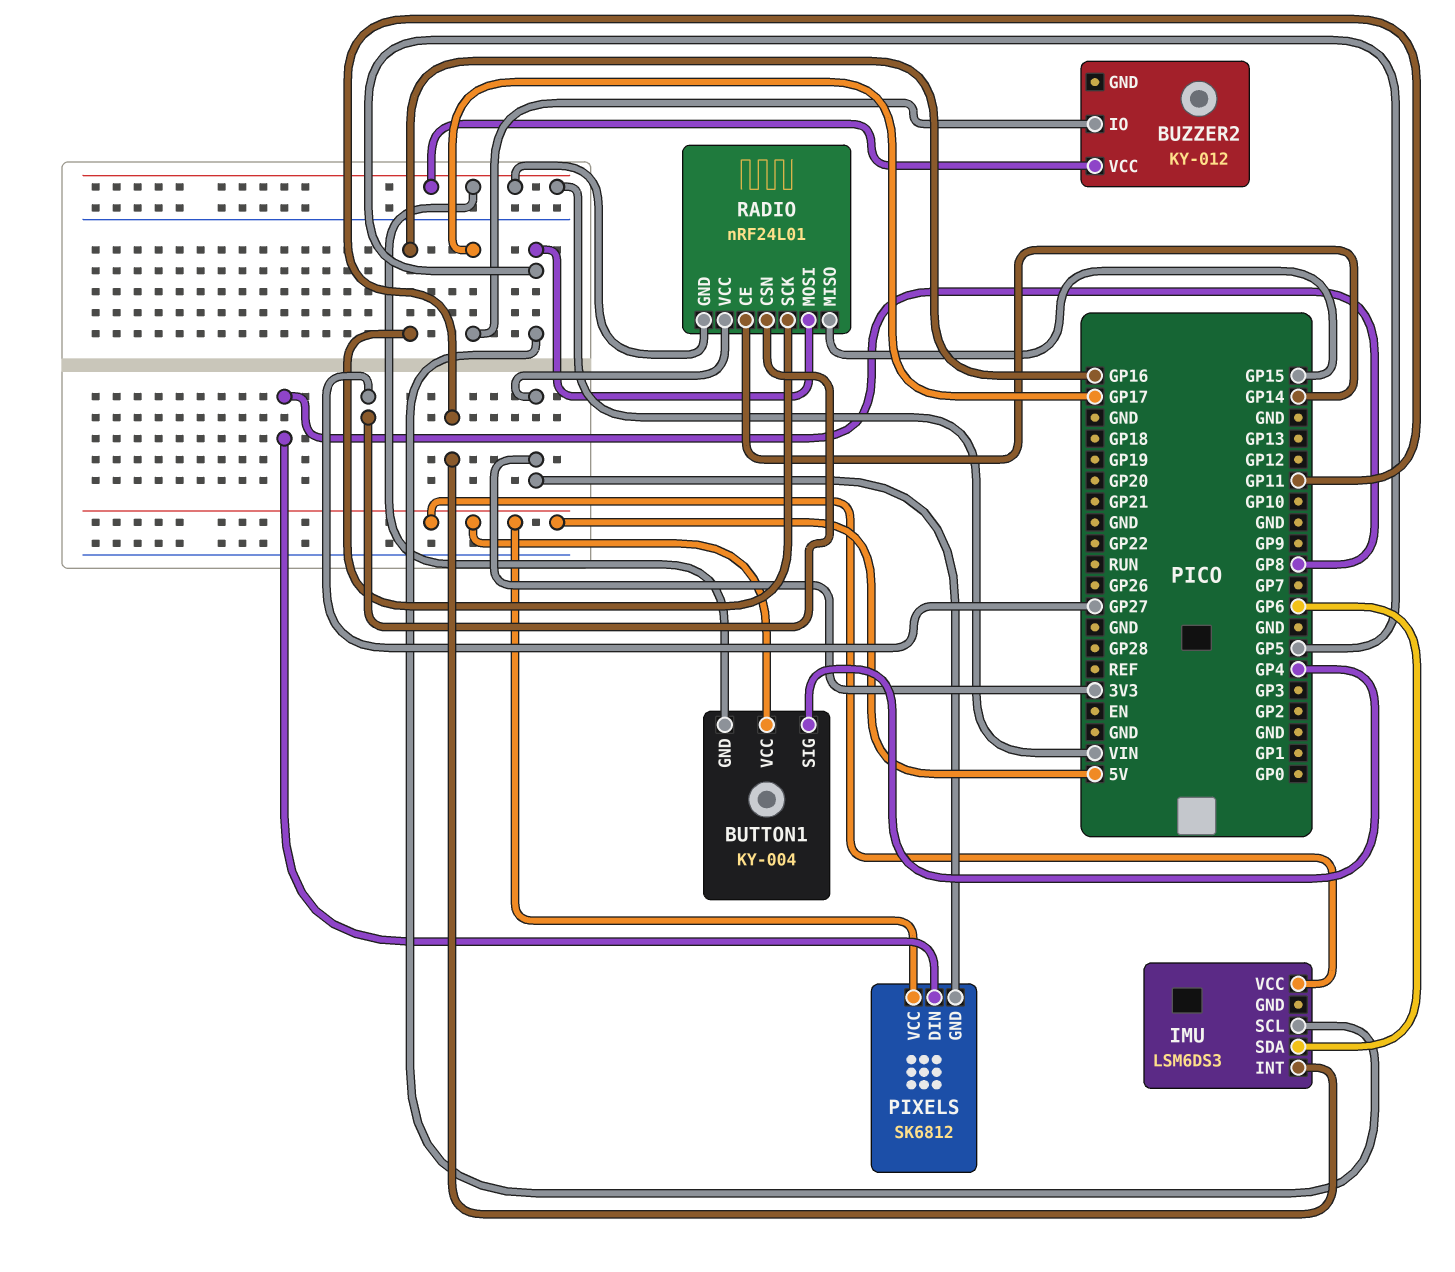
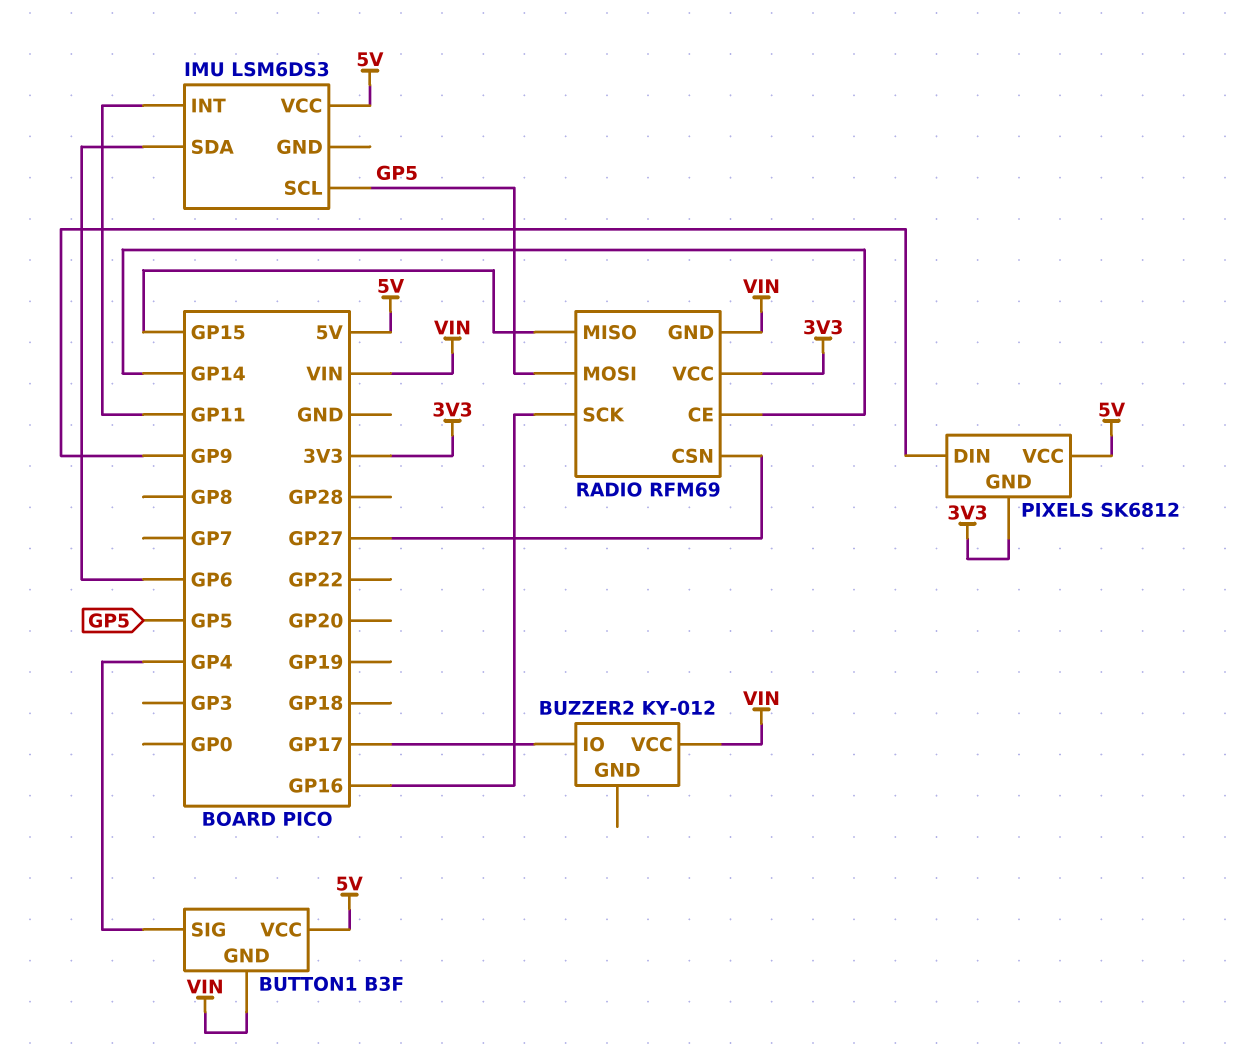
BUTTON1: KY-004 -> B3F
PIXELS pin DIN: GP8 -> GP9
RADIO: nRF24L01 -> RFM69

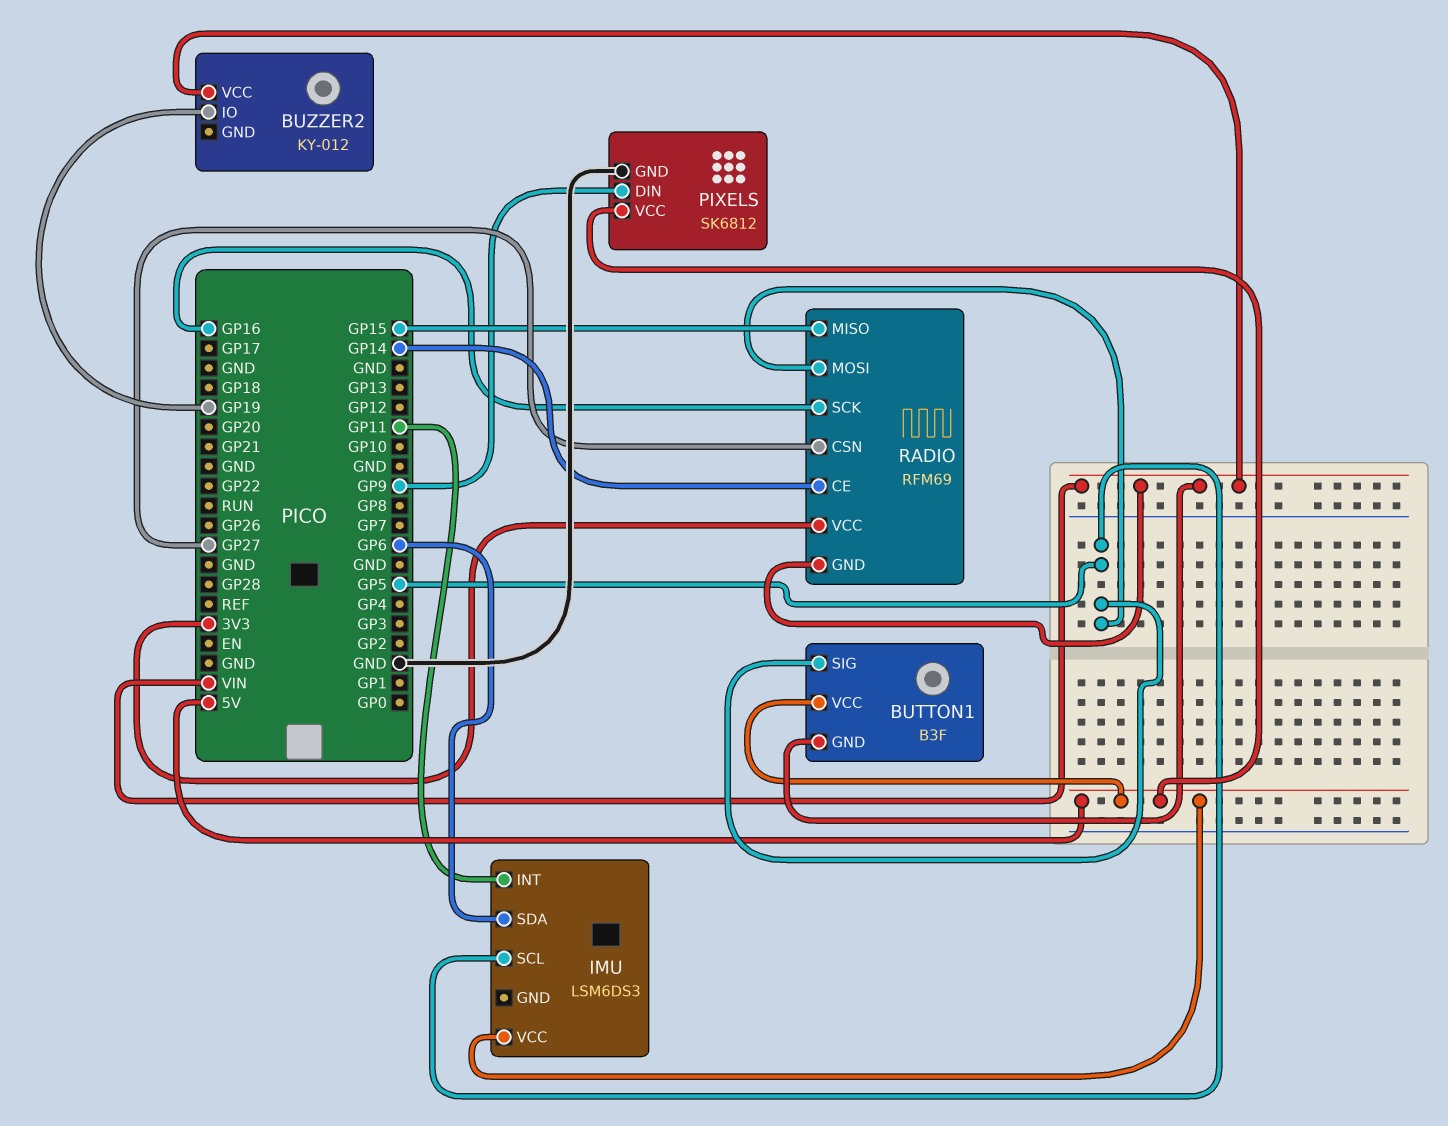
BUTTON1 pin SIG: GP4 -> GP5
BUZZER2 pin IO: GP17 -> GP19
PIXELS pin GND: 3V3 -> GND

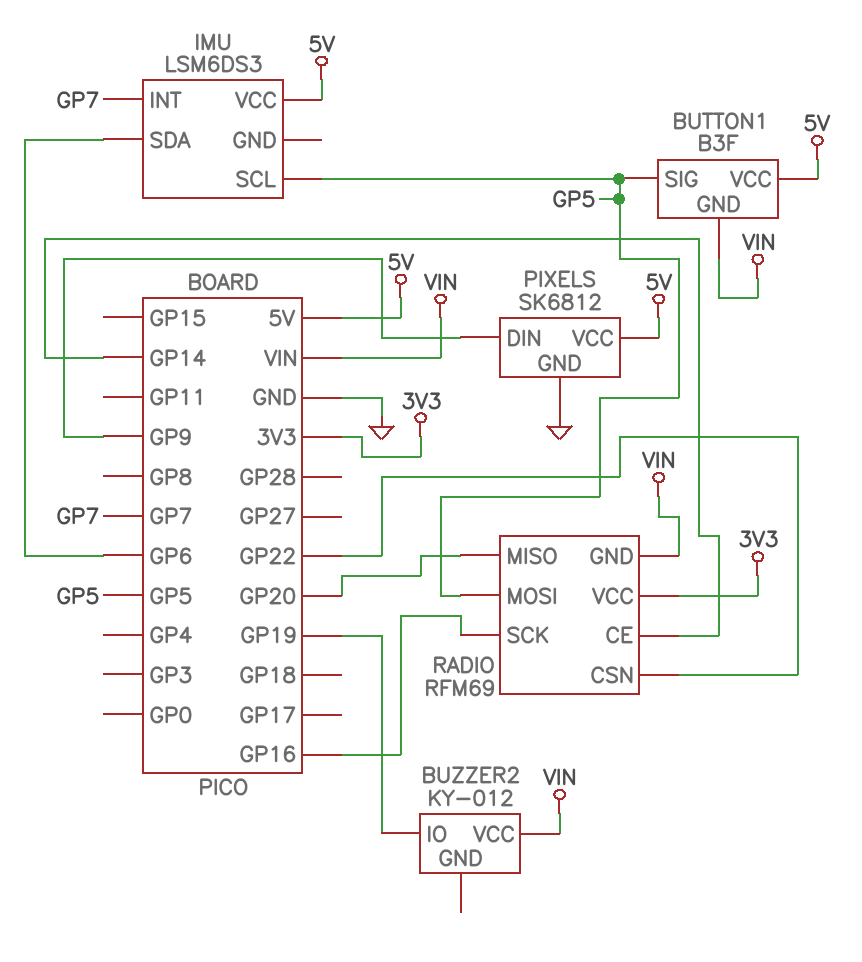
IMU pin INT: GP11 -> GP7
RADIO pin CSN: GP27 -> GP22
RADIO pin MISO: GP15 -> GP20

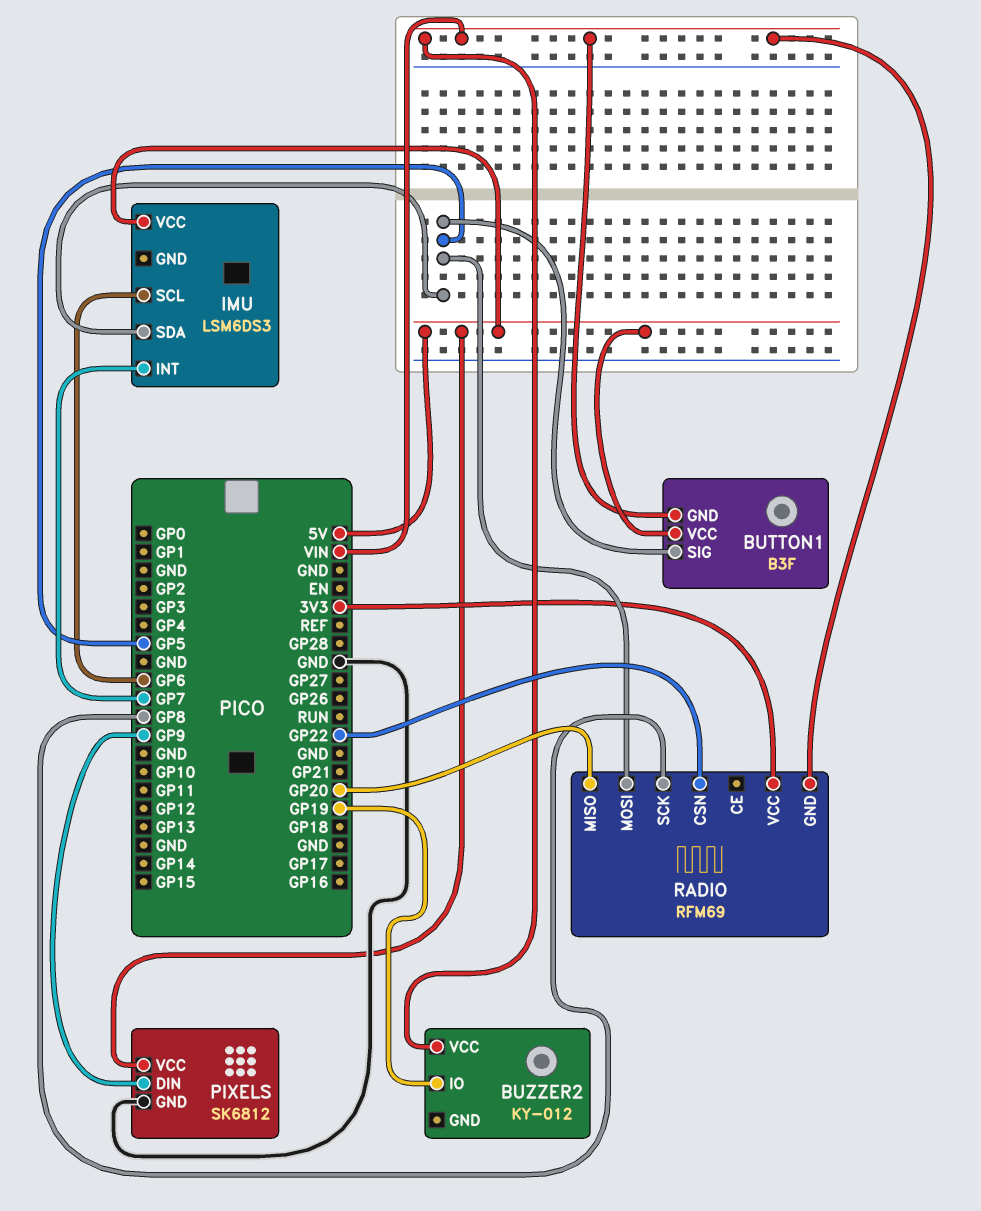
IMU pin SCL: GP5 -> GP6
IMU pin SDA: GP6 -> GP5
RADIO pin CE: GP14 -> none
RADIO pin SCK: GP16 -> GP8

